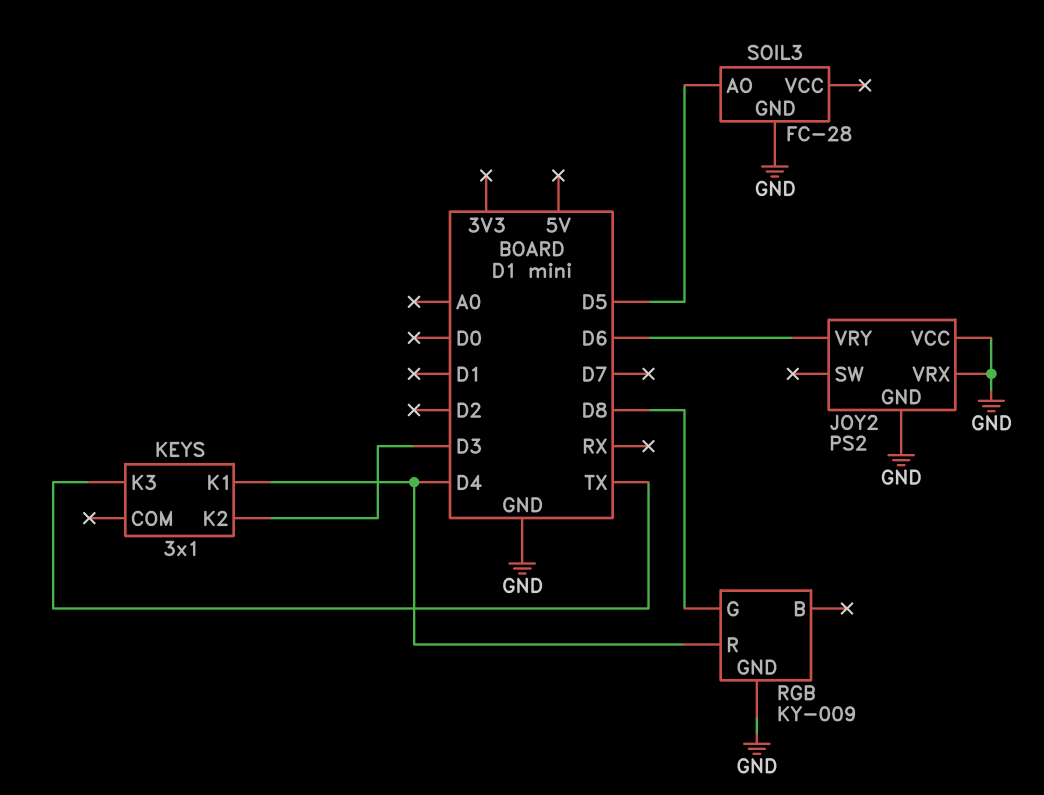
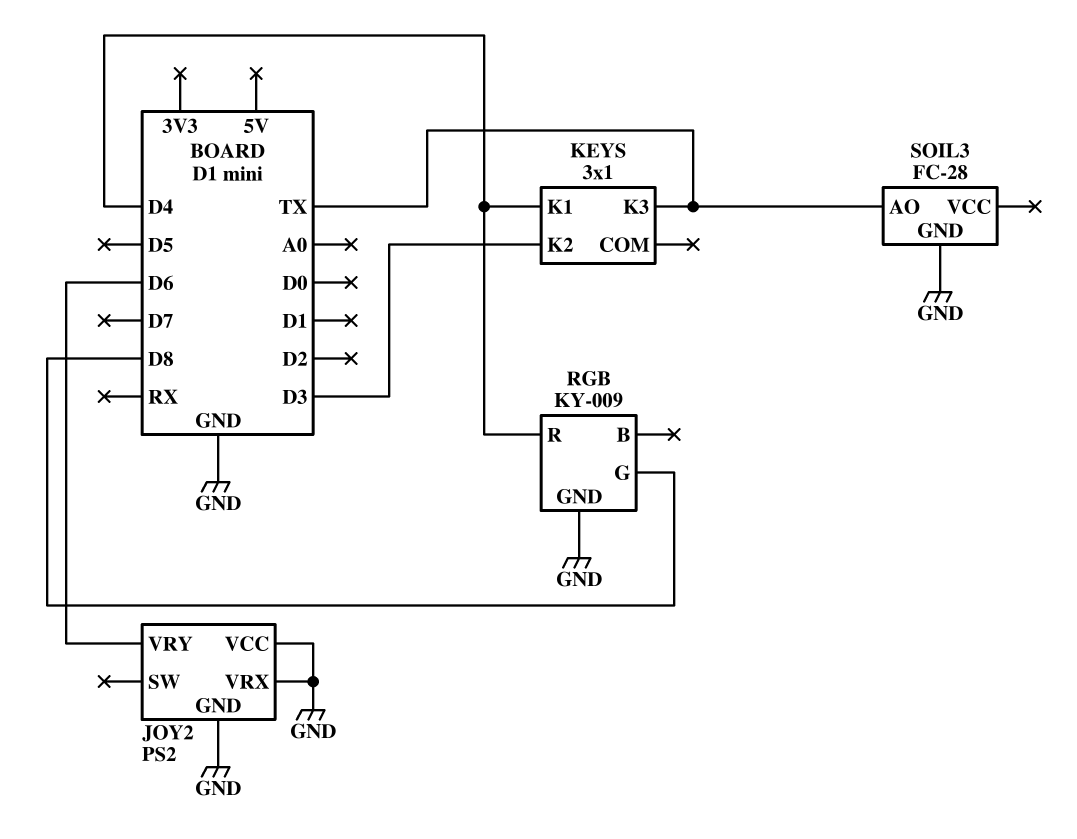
SOIL3 pin AO: D5 -> TX

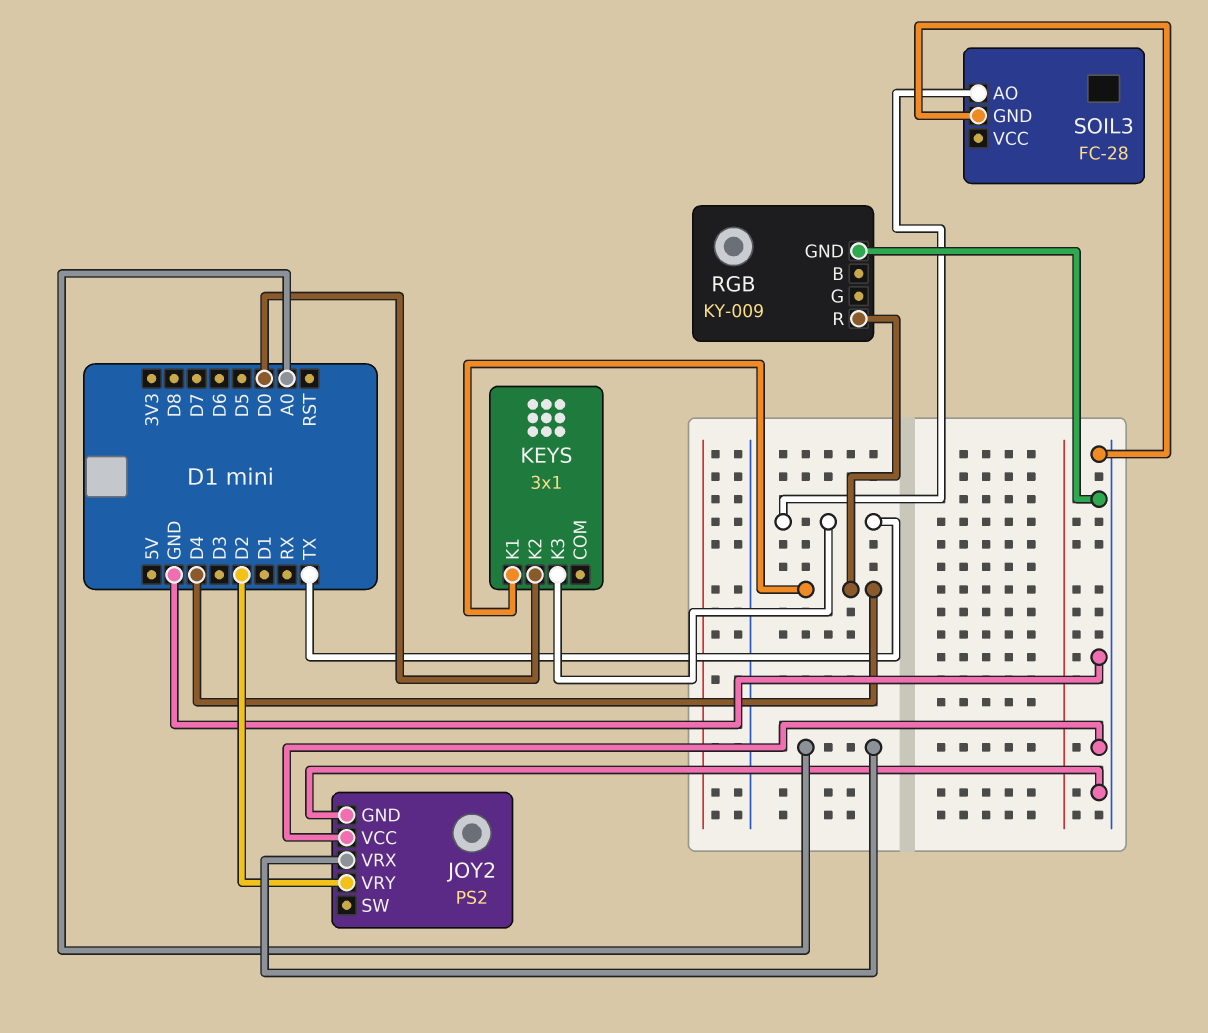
JOY2 pin VRX: GND -> A0
JOY2 pin VRY: D6 -> D2
KEYS pin K2: D3 -> D0
RGB pin G: D8 -> none

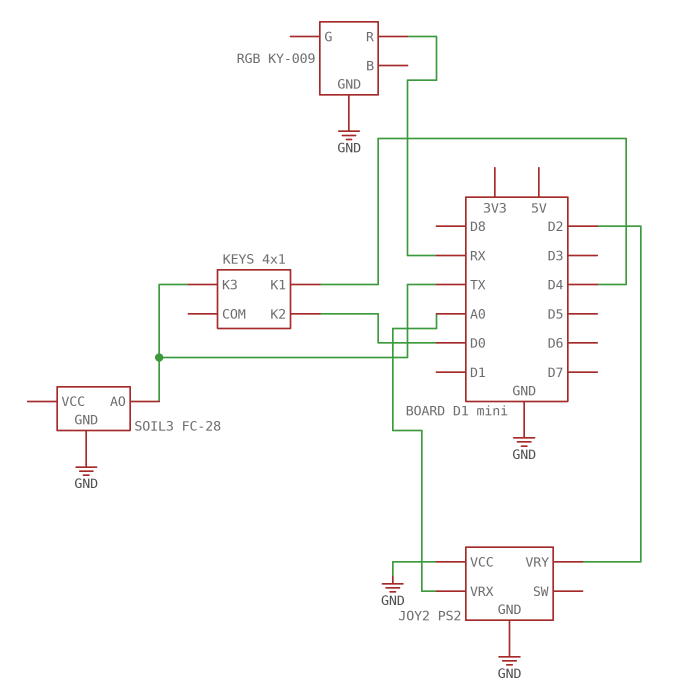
KEYS: 3x1 -> 4x1
RGB pin R: D4 -> RX

